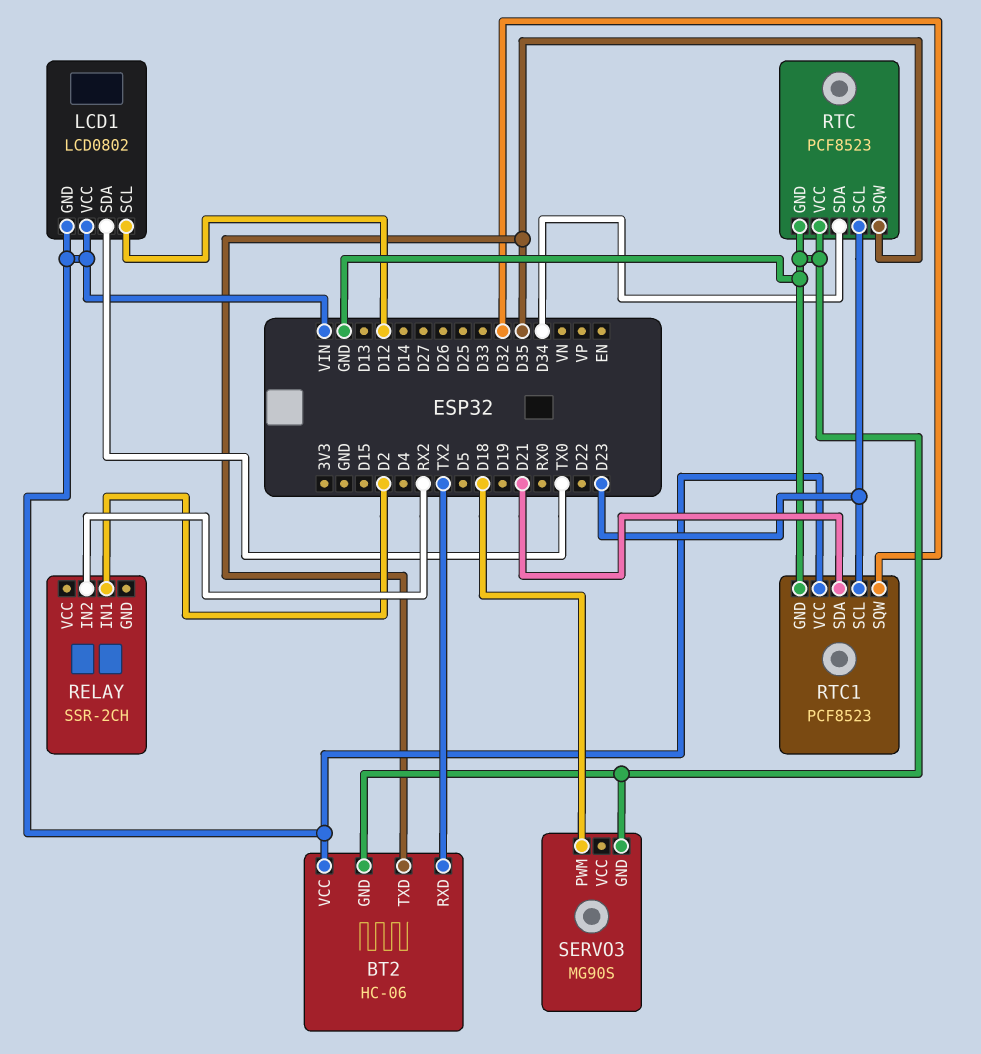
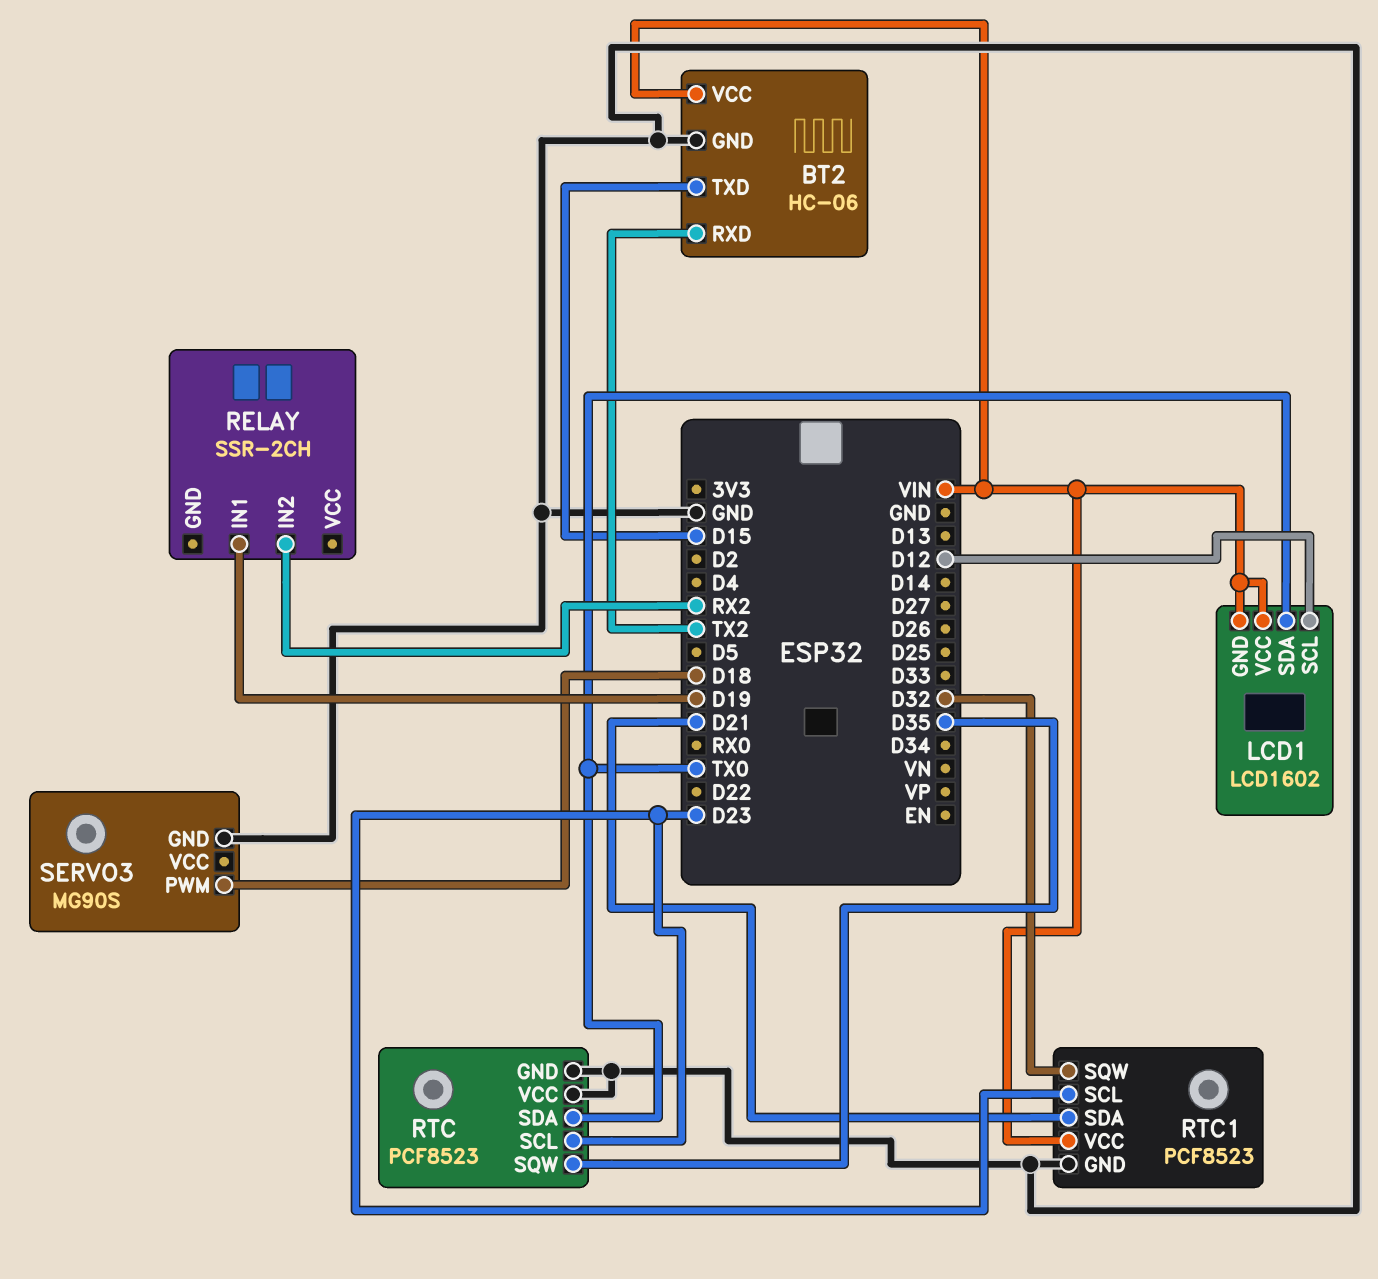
BT2 pin TXD: D35 -> D15
LCD1: LCD0802 -> LCD1602
RELAY pin IN1: D2 -> D19
RTC pin SDA: D34 -> TX0

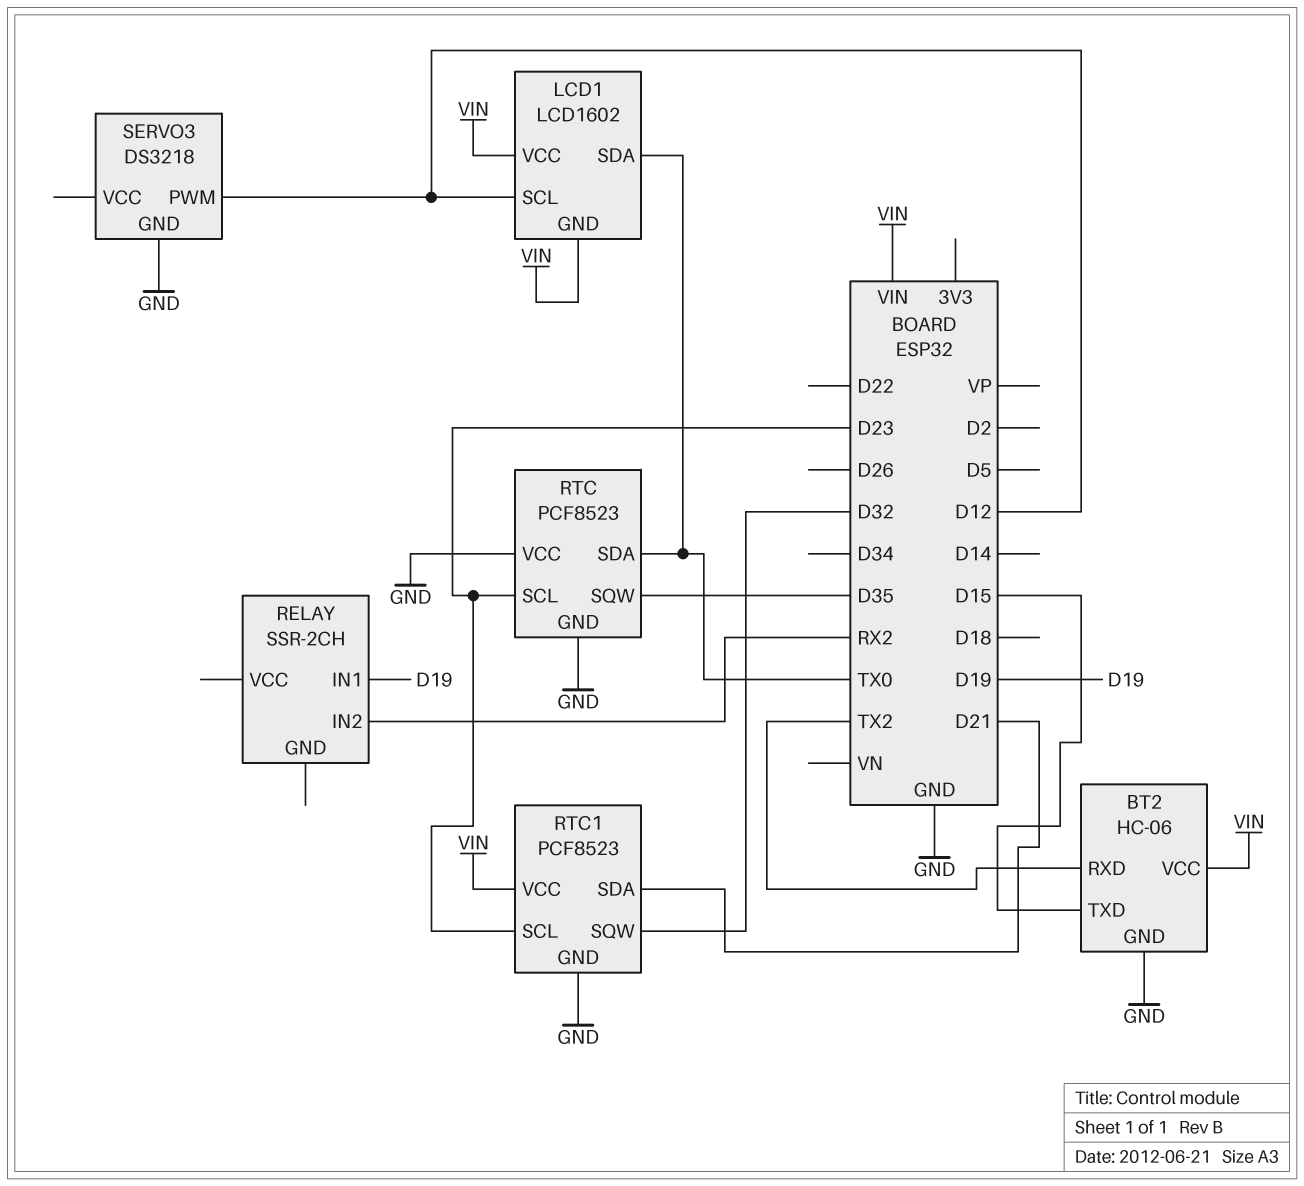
SERVO3: MG90S -> DS3218
SERVO3 pin PWM: D18 -> D12

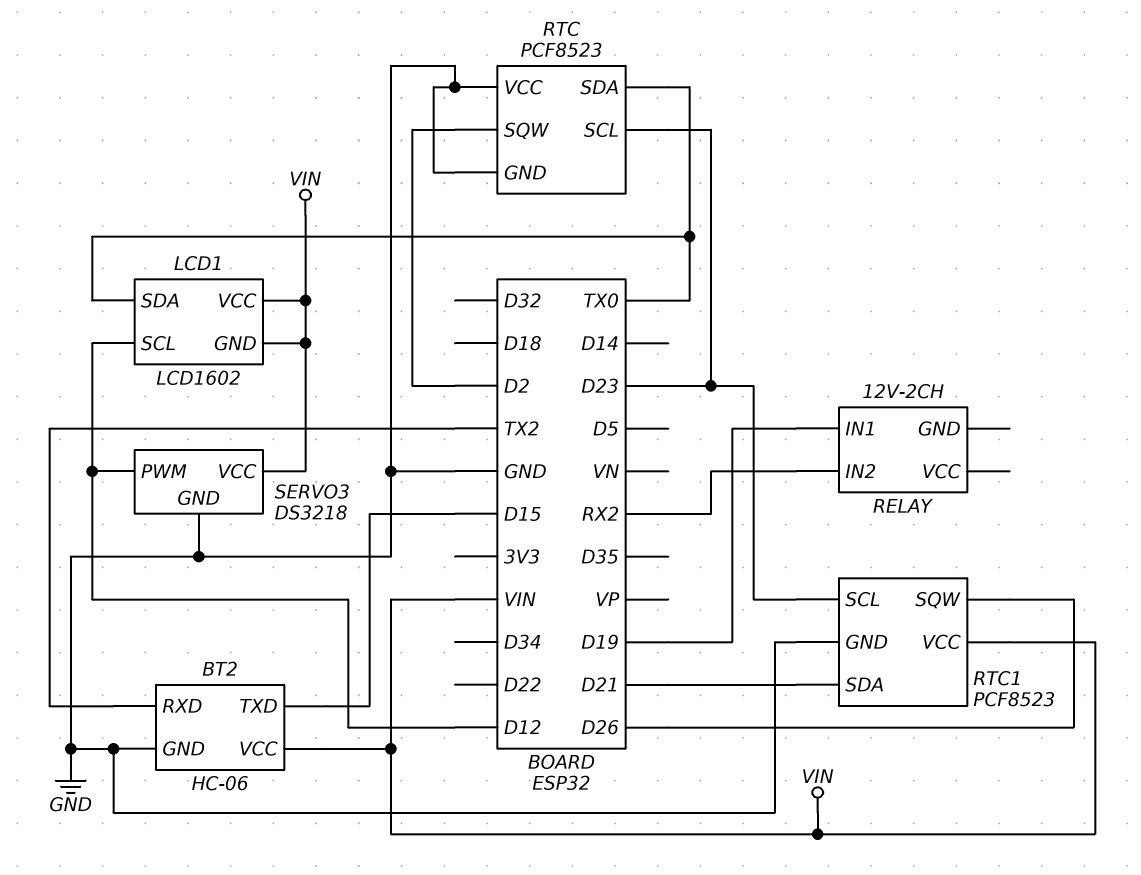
RELAY: SSR-2CH -> 12V-2CH
RTC pin SQW: D35 -> D2
RTC1 pin SQW: D32 -> D26
SERVO3 pin VCC: none -> VIN

